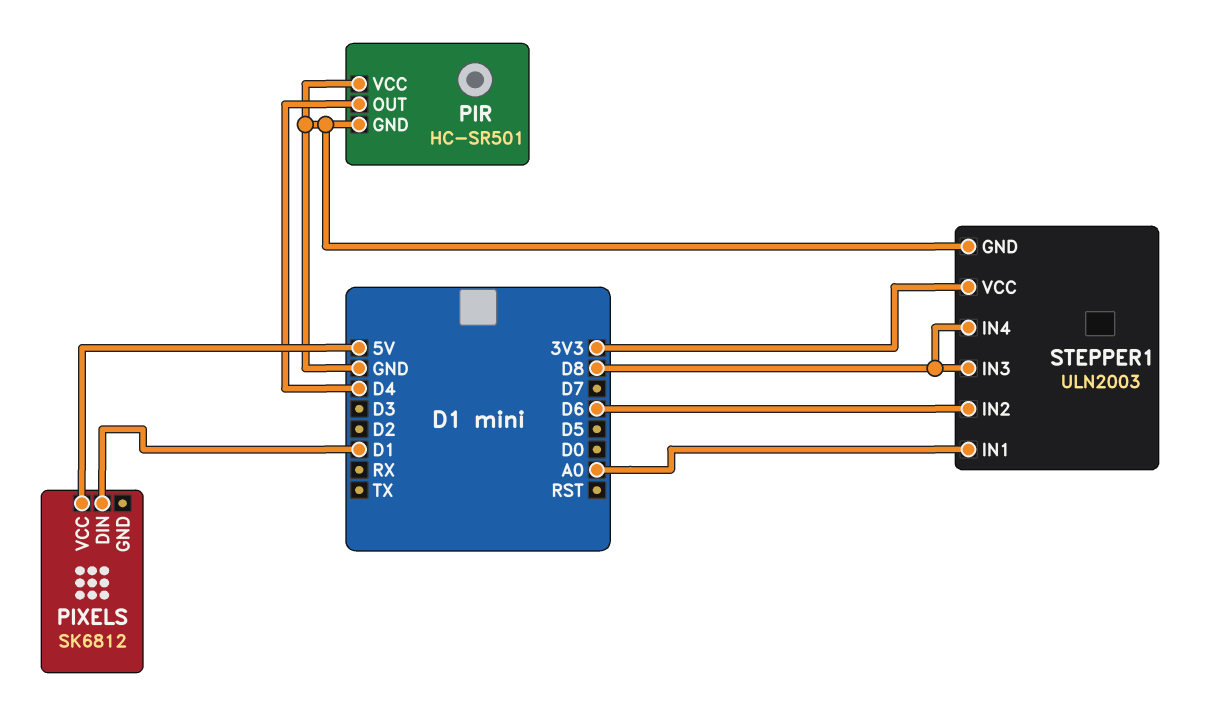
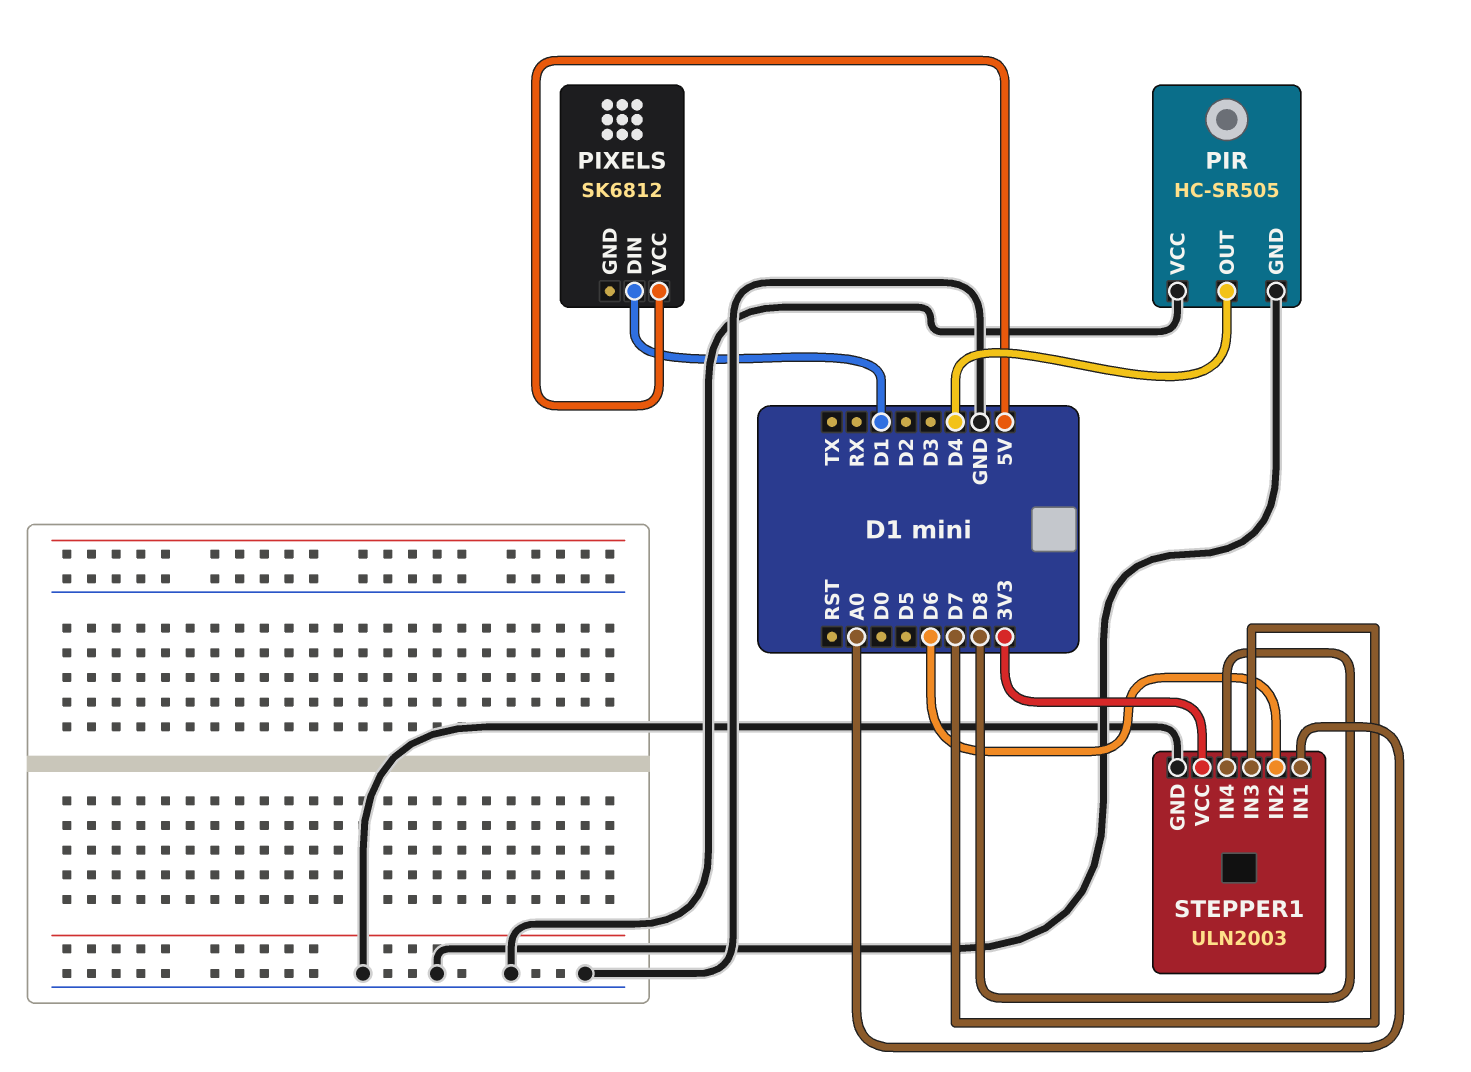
PIR: HC-SR501 -> HC-SR505
STEPPER1 pin IN3: D8 -> D7

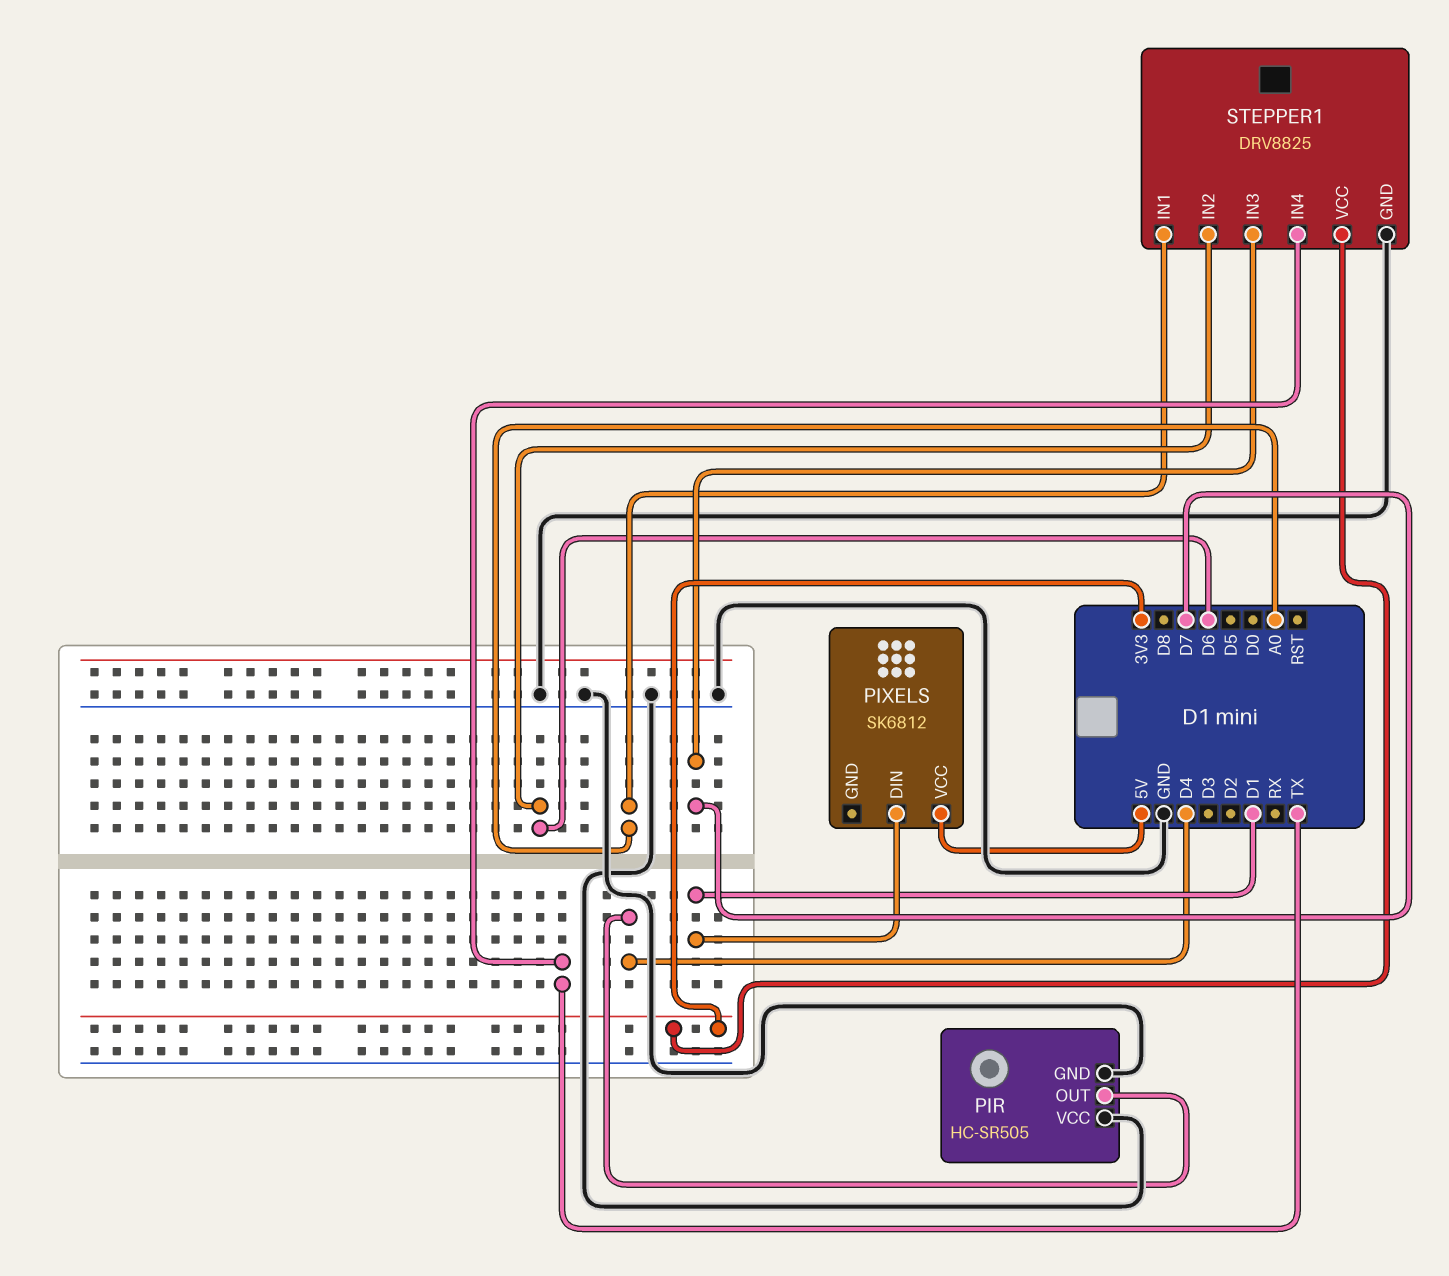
STEPPER1: ULN2003 -> DRV8825
STEPPER1 pin IN4: D8 -> TX

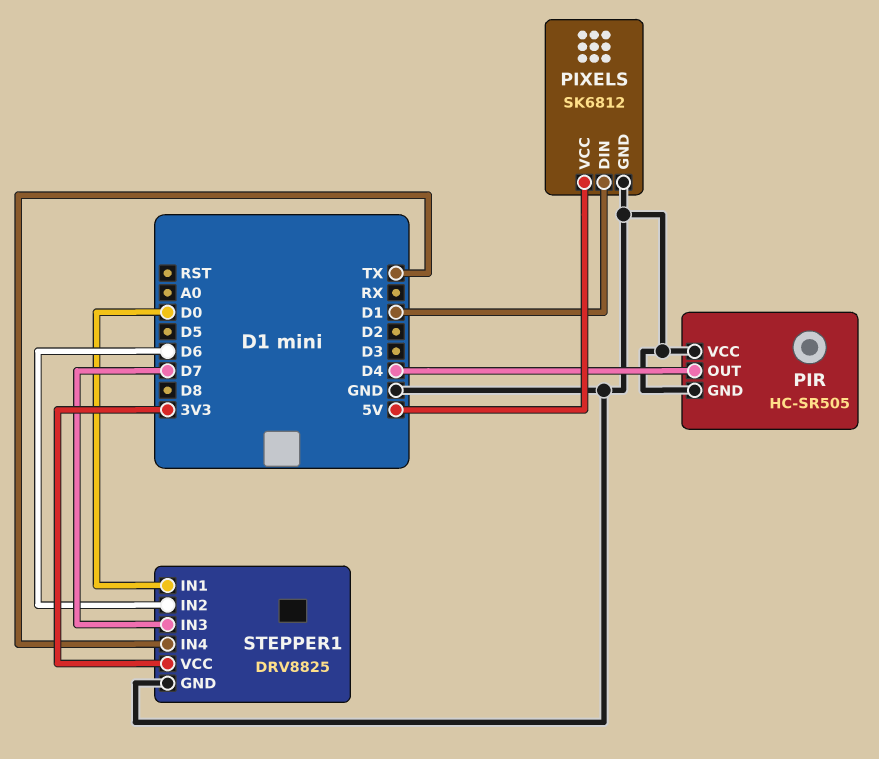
PIXELS pin GND: none -> GND
STEPPER1 pin IN1: A0 -> D0

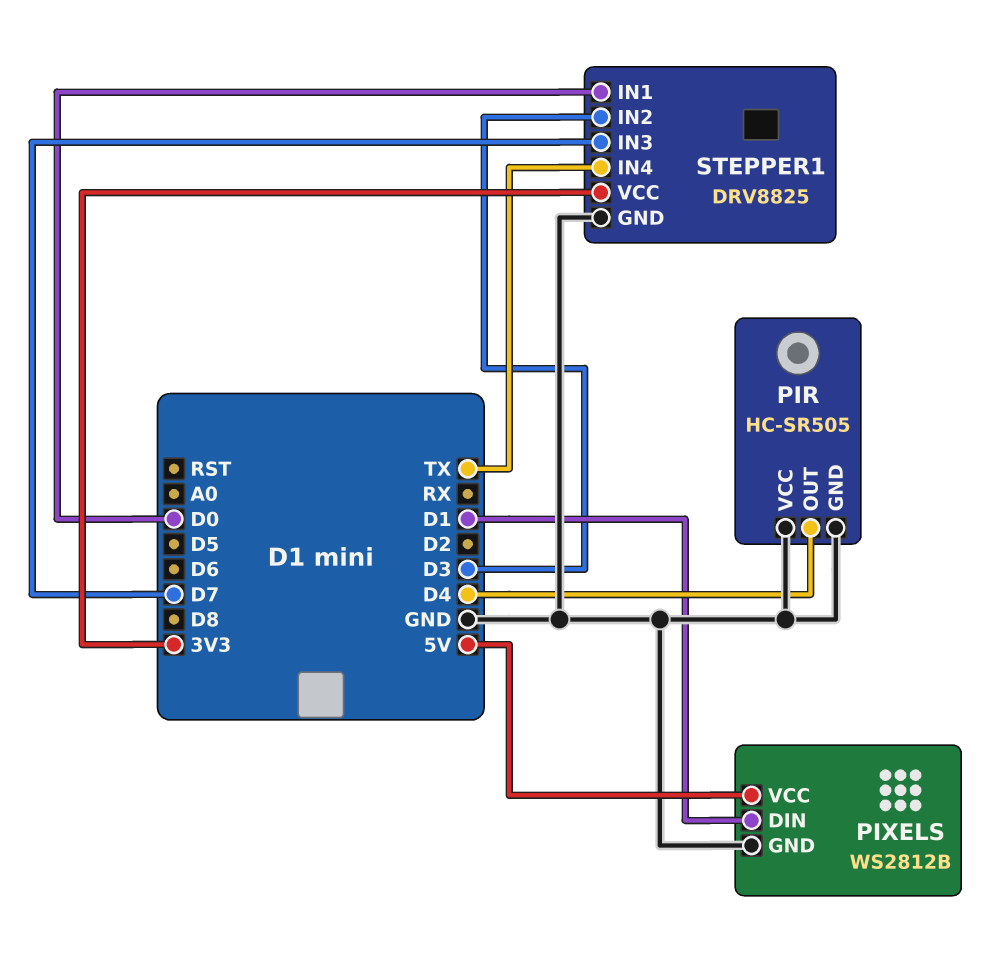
PIXELS: SK6812 -> WS2812B
STEPPER1 pin IN2: D6 -> D3

